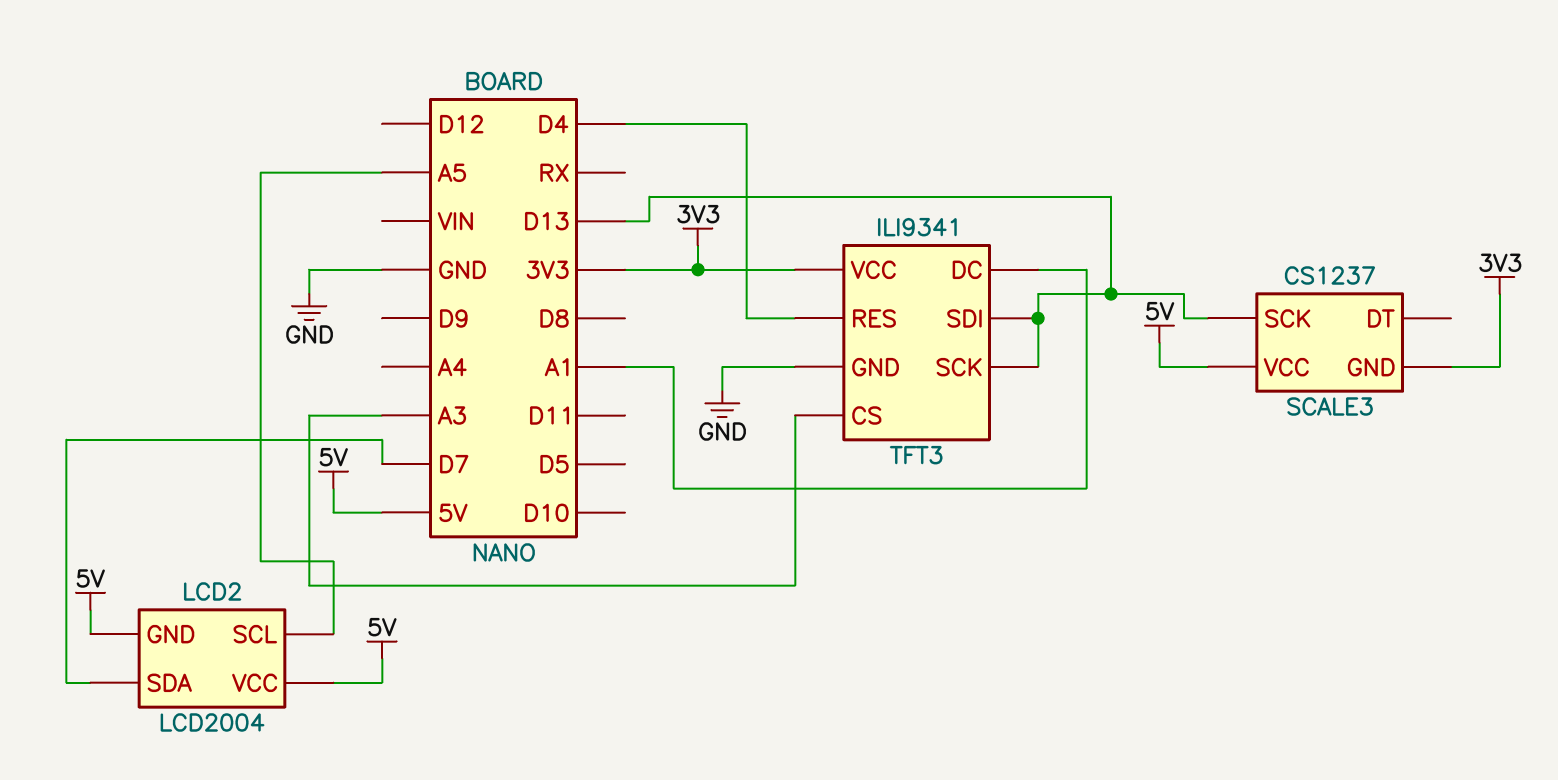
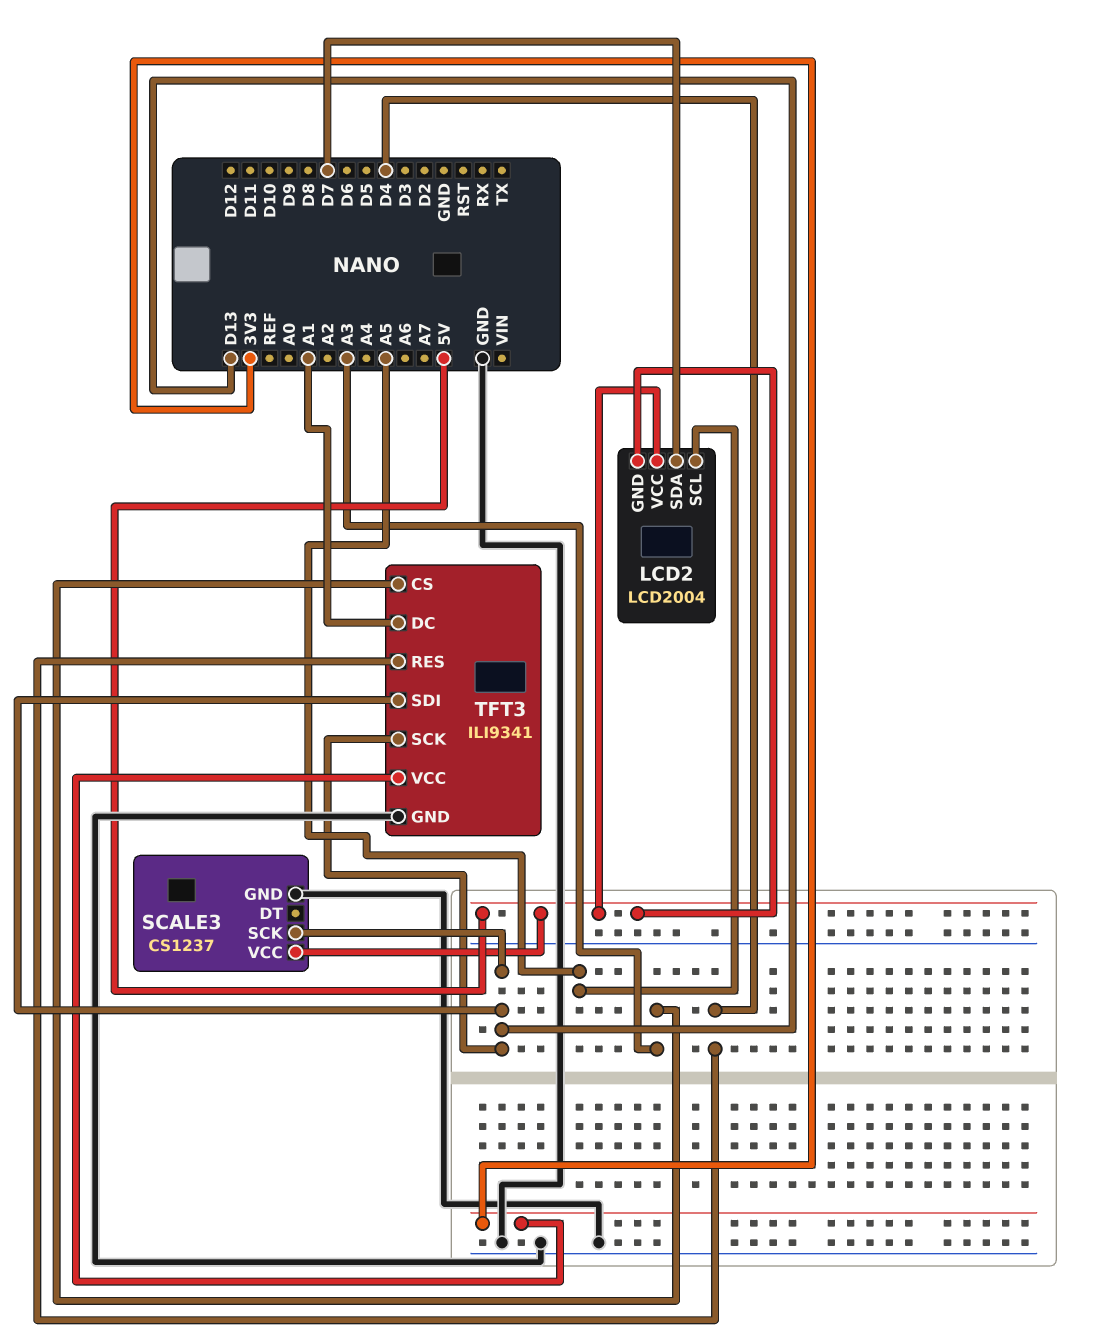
SCALE3 pin GND: 3V3 -> GND

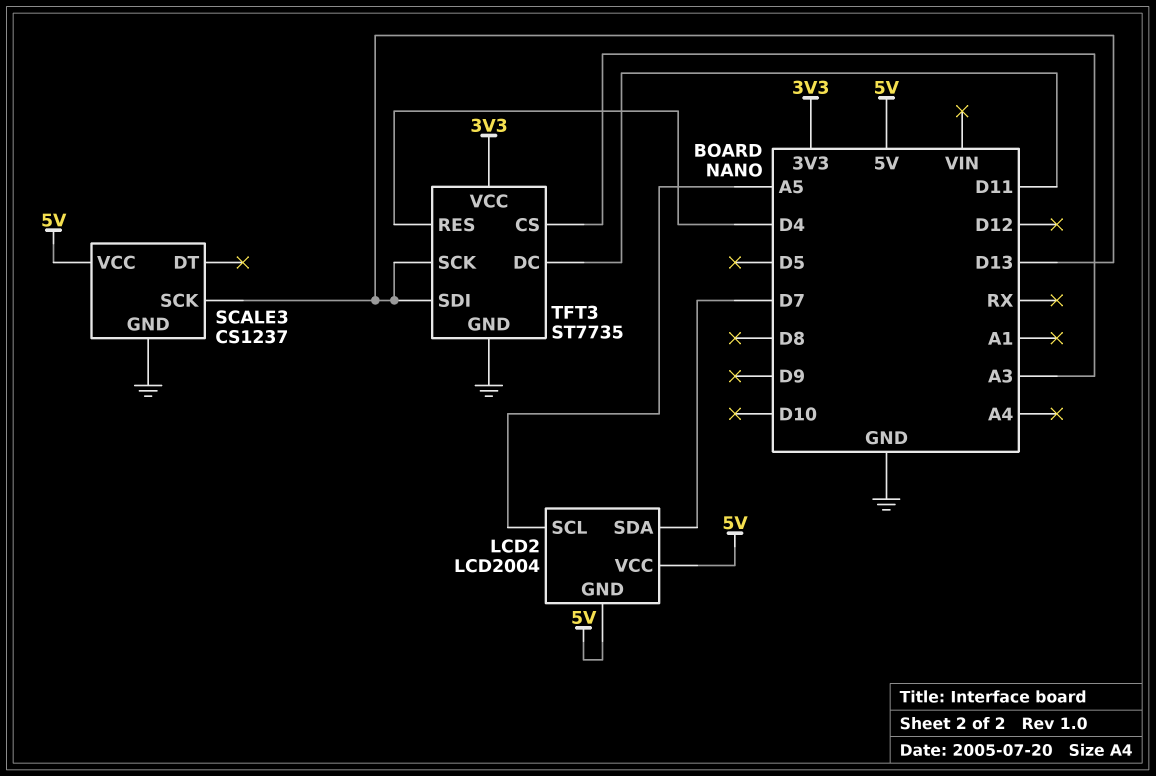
TFT3: ILI9341 -> ST7735
TFT3 pin DC: A1 -> D11

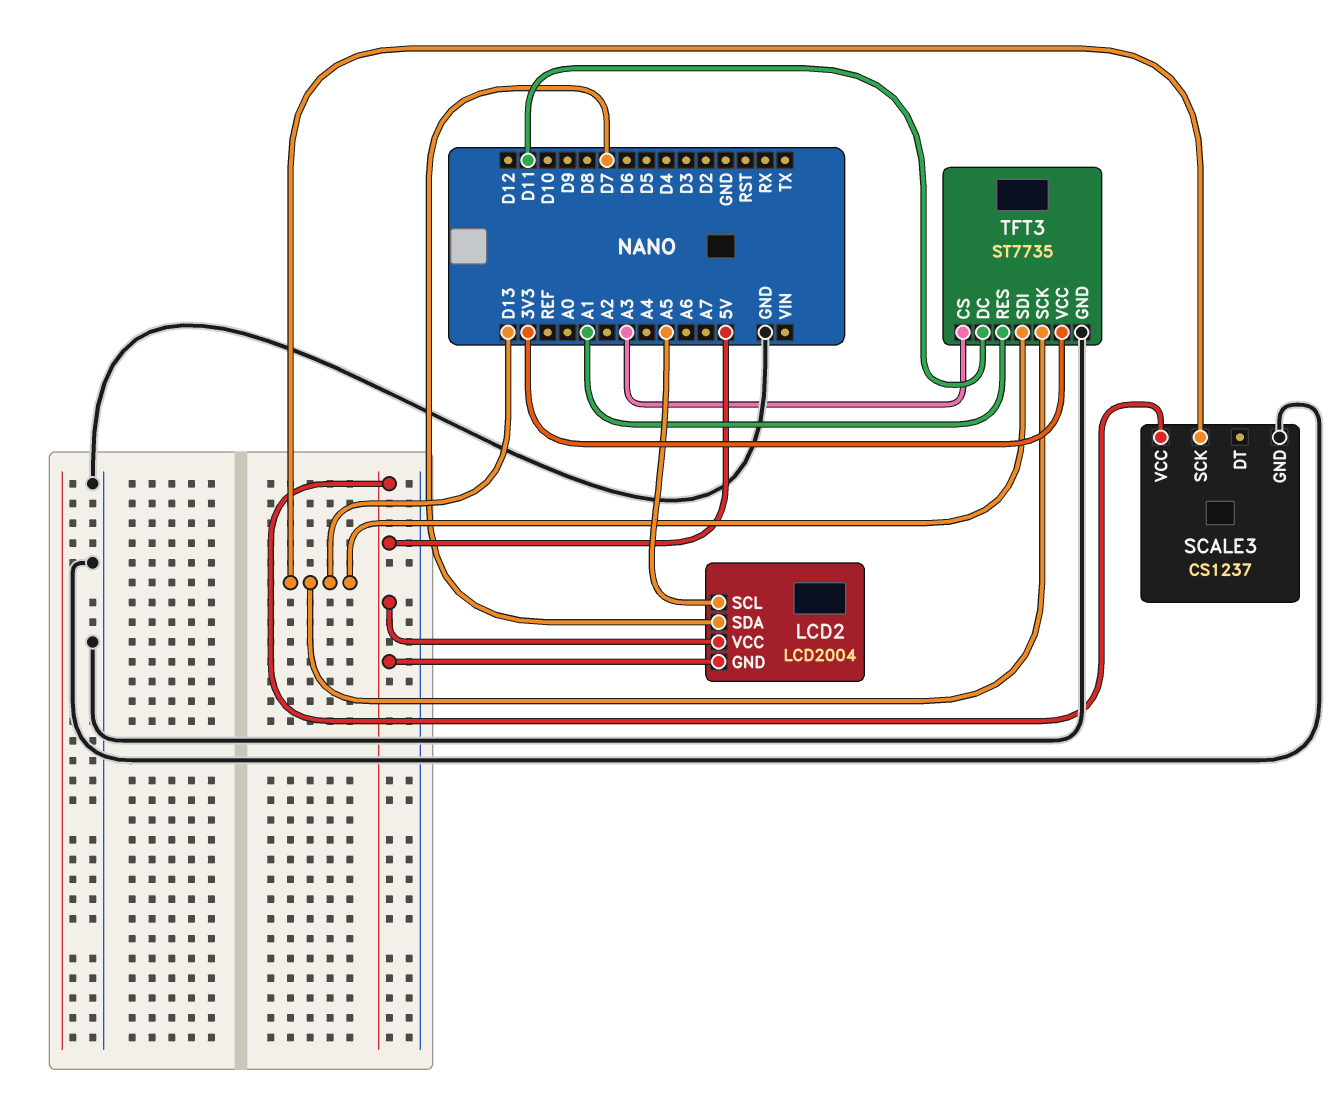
TFT3 pin RES: D4 -> A1

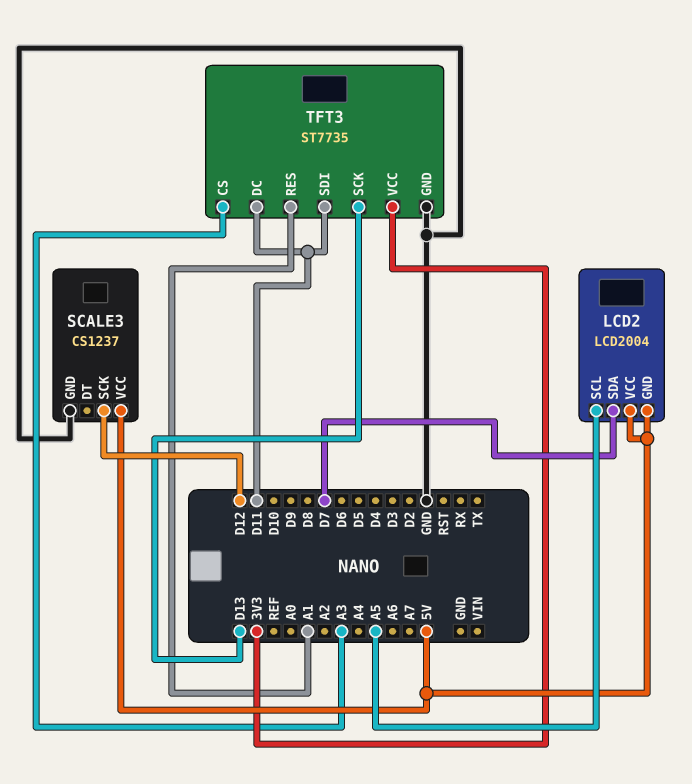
SCALE3 pin SCK: D13 -> D12
TFT3 pin SDI: D13 -> D11

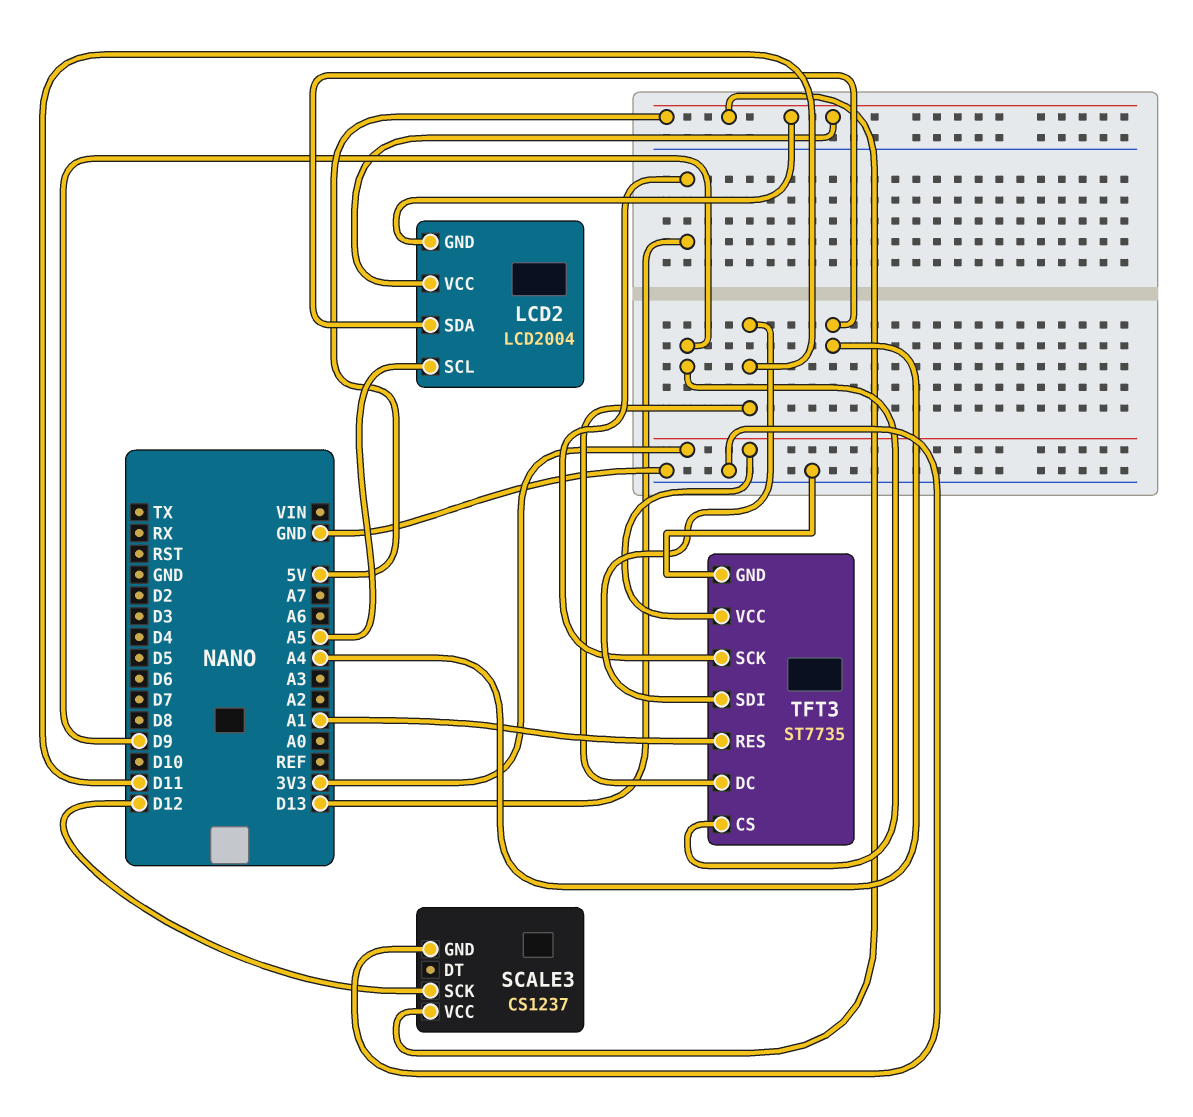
LCD2 pin SDA: D7 -> A4
TFT3 pin CS: A3 -> D9

